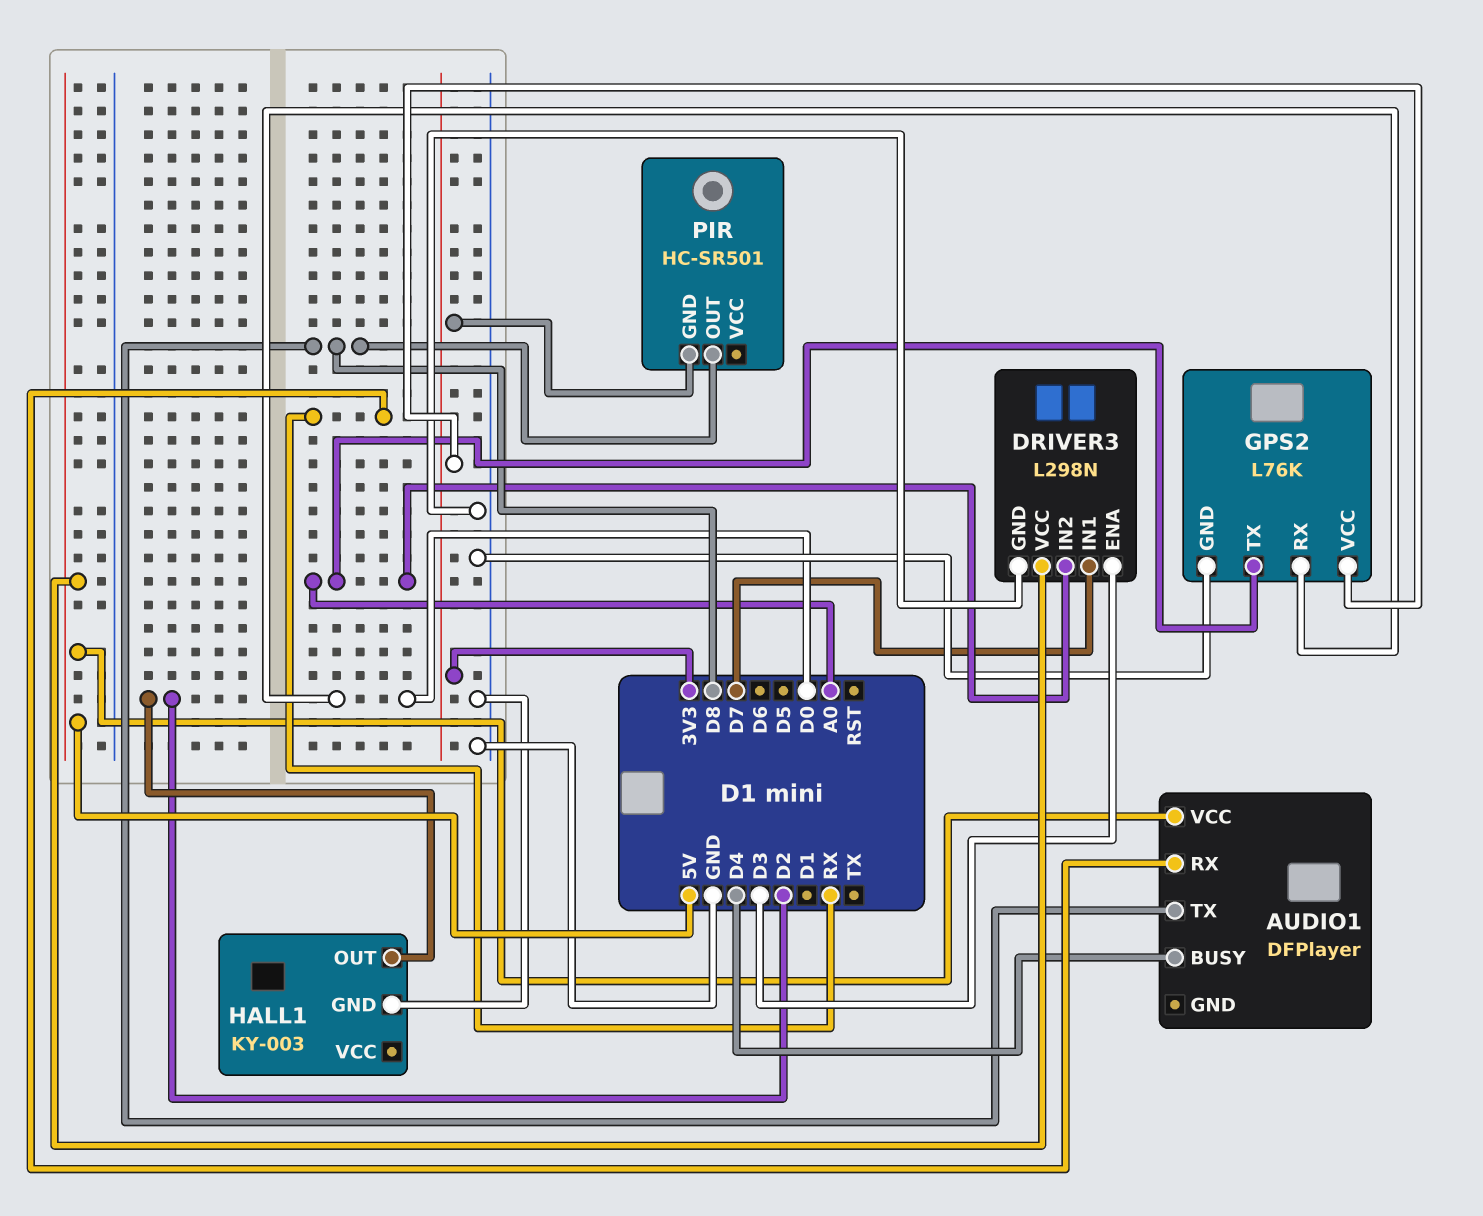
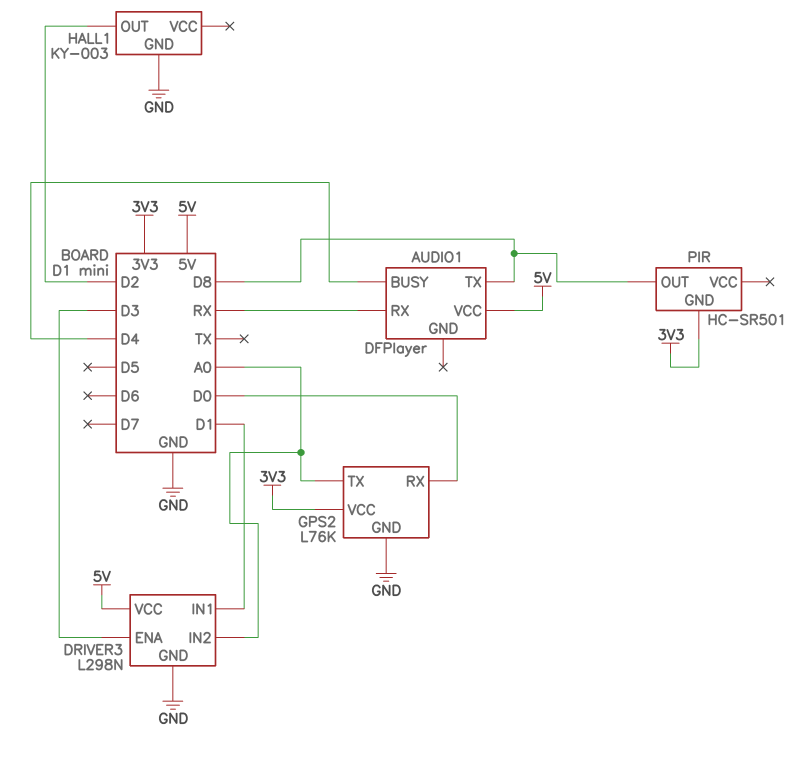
DRIVER3 pin IN1: D7 -> D1

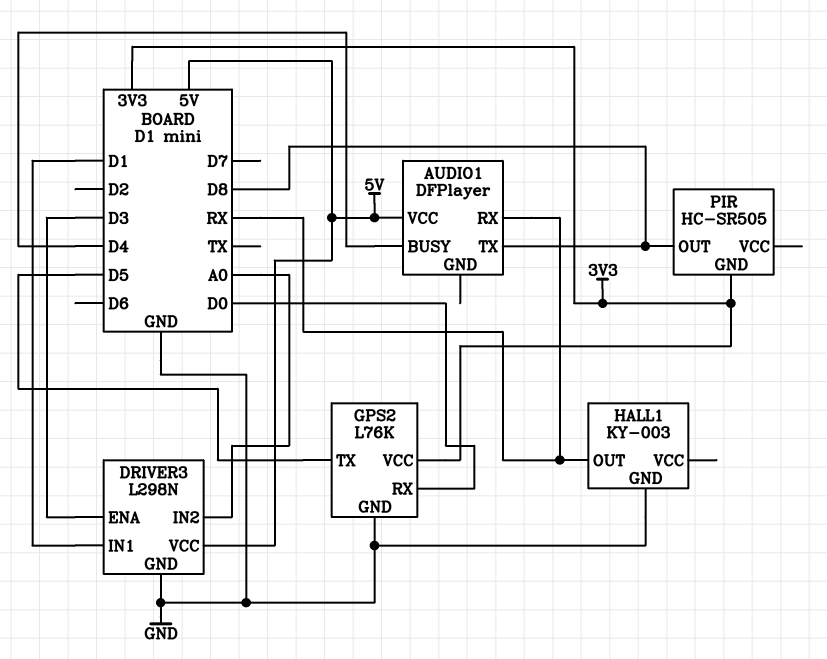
GPS2 pin TX: A0 -> D5
HALL1 pin OUT: D2 -> RX
PIR: HC-SR501 -> HC-SR505

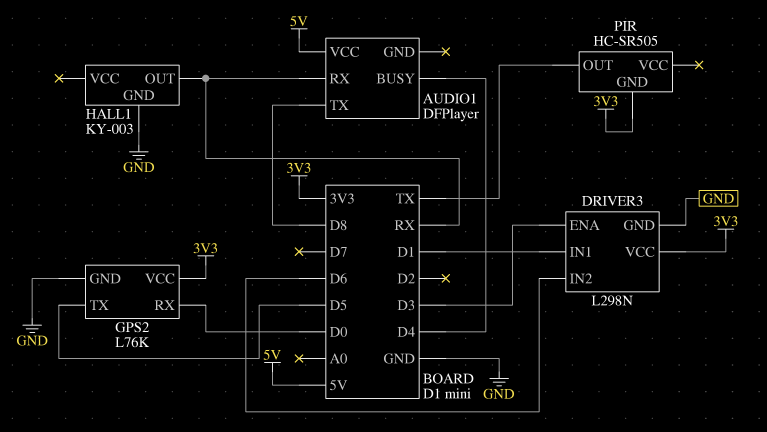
DRIVER3 pin IN2: A0 -> D6
DRIVER3 pin VCC: 5V -> 3V3
PIR pin OUT: D8 -> TX

